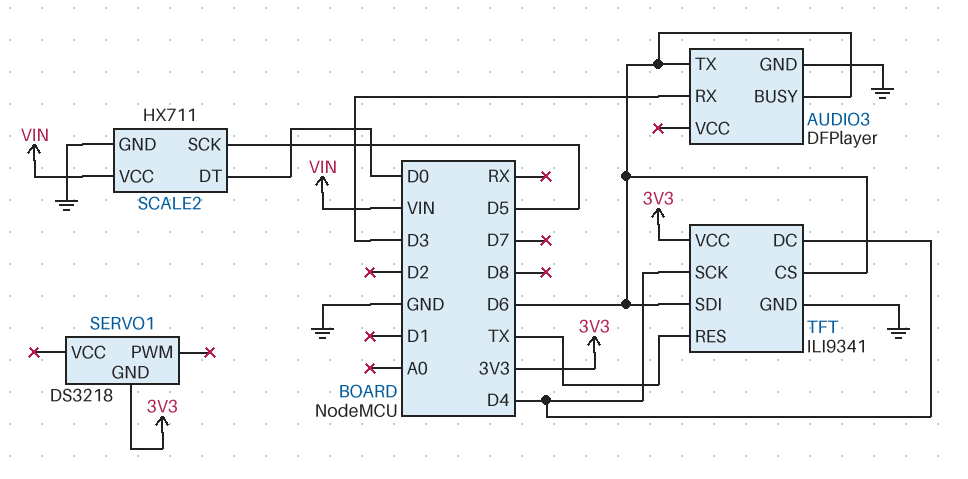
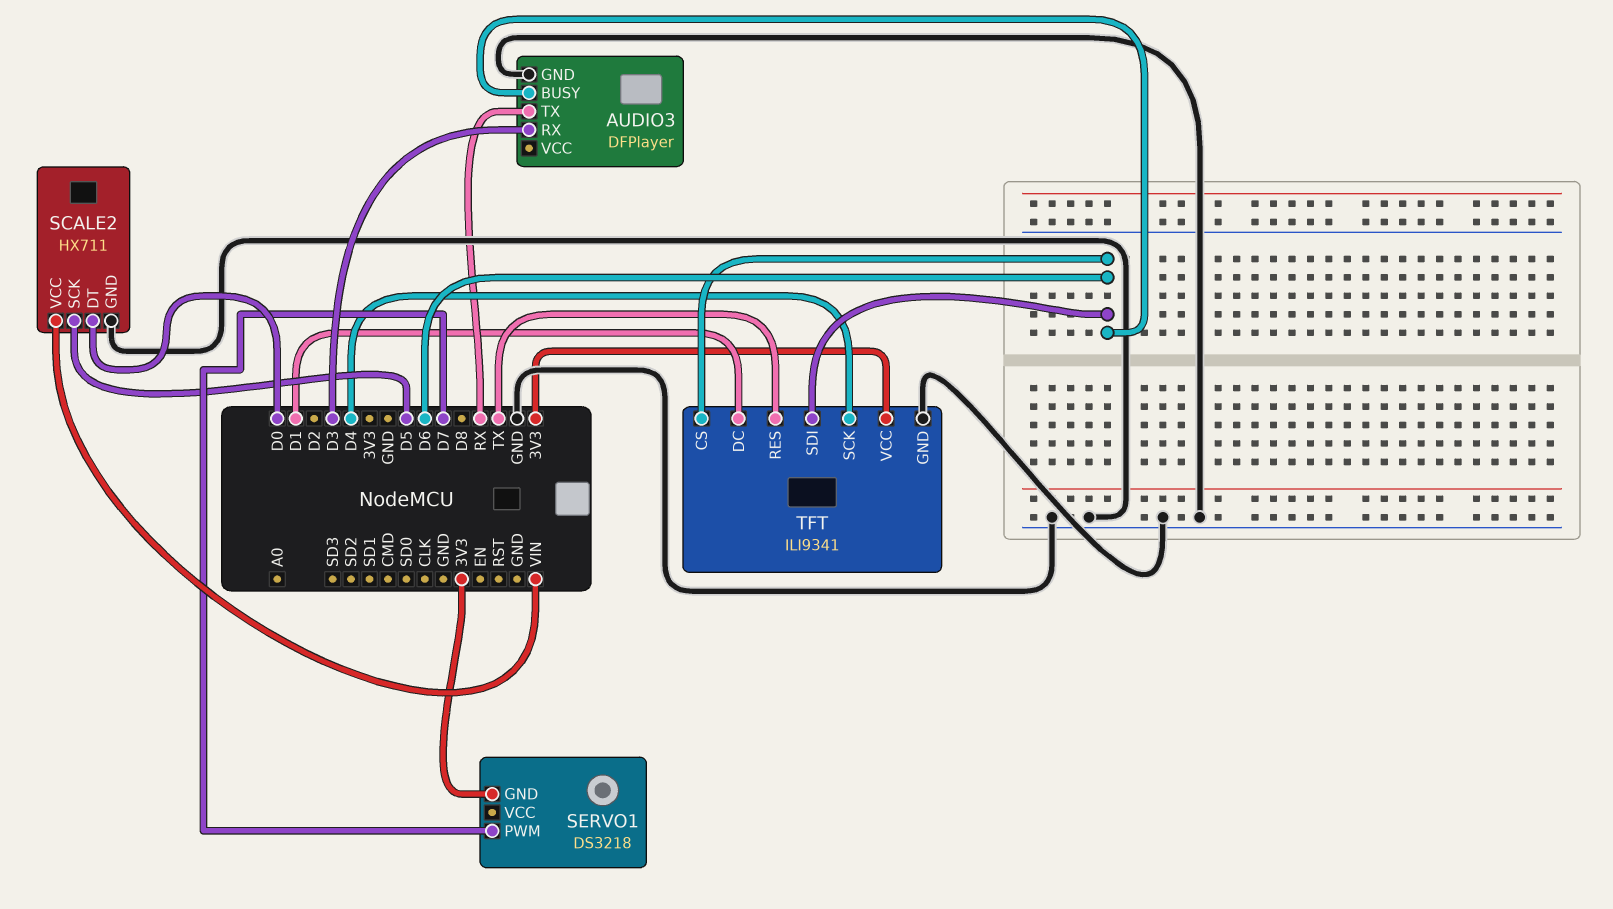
AUDIO3 pin TX: D6 -> RX
SERVO1 pin PWM: none -> D7
TFT pin DC: D4 -> D1

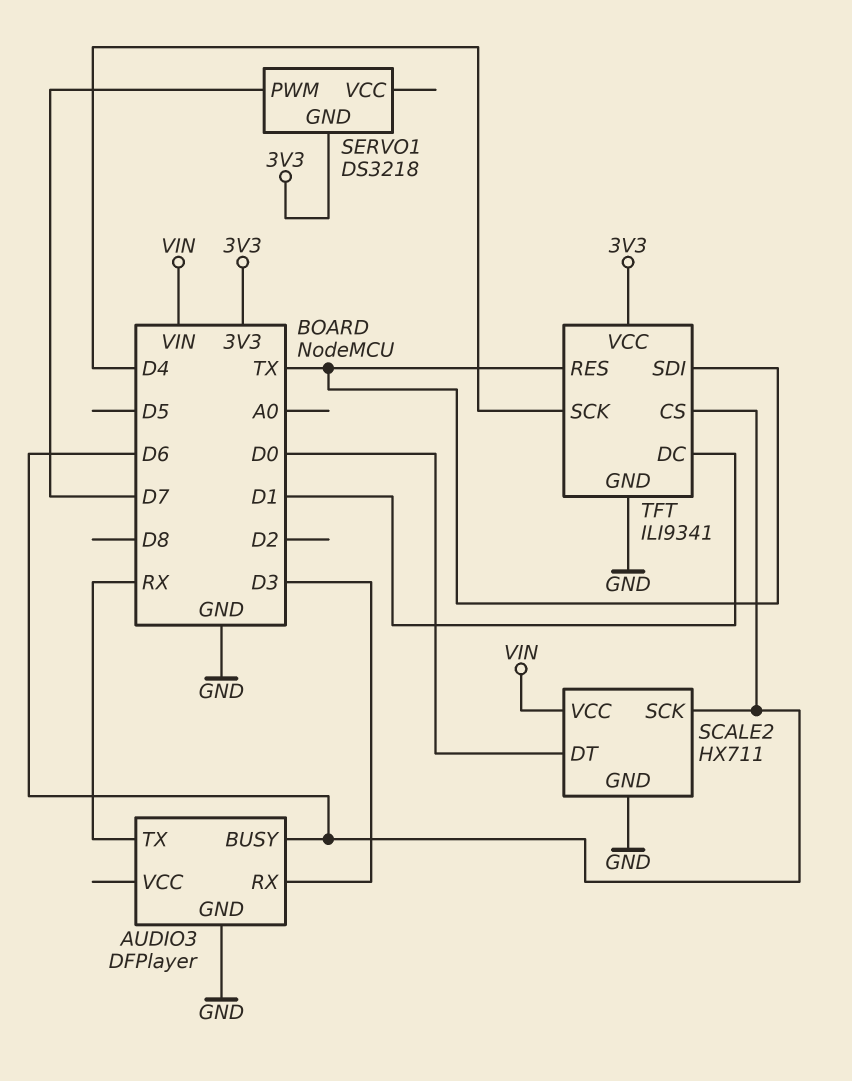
SCALE2 pin SCK: D5 -> D6
TFT pin SDI: D6 -> TX

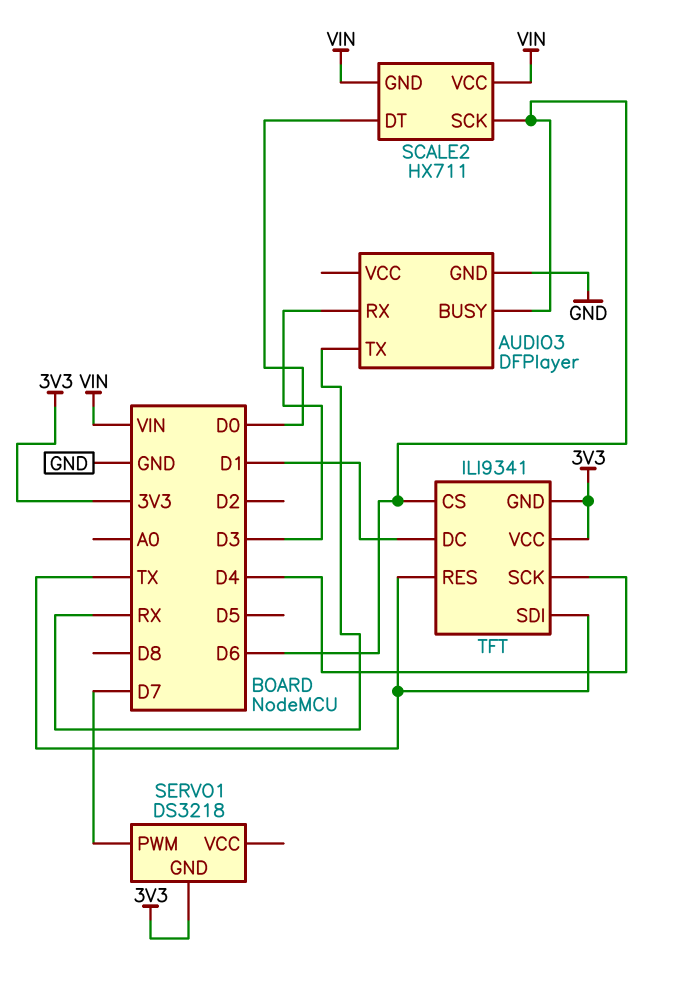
SCALE2 pin GND: GND -> VIN
TFT pin GND: GND -> 3V3

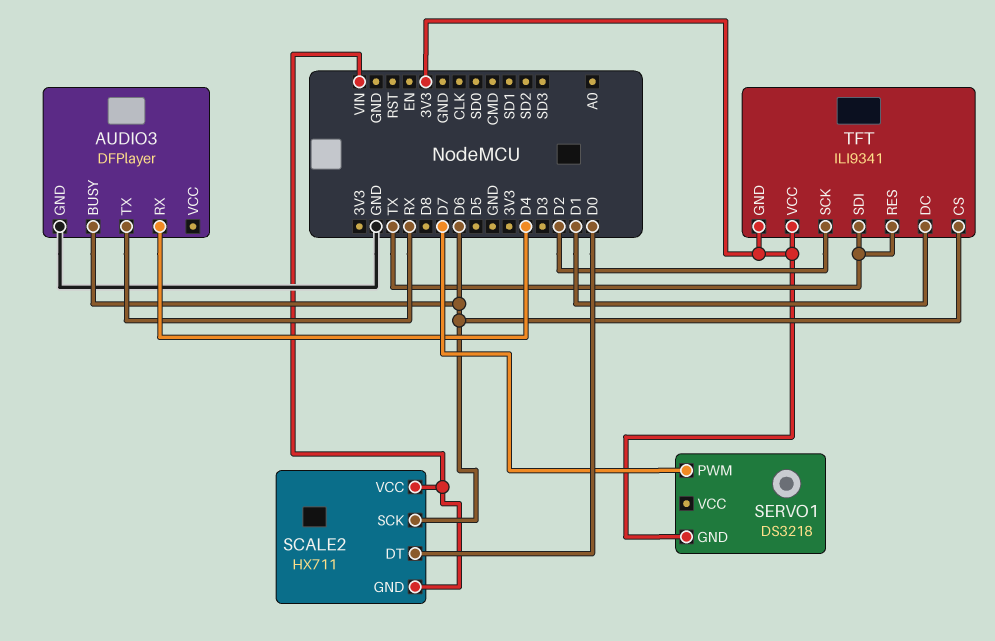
AUDIO3 pin RX: D3 -> D4
TFT pin SCK: D4 -> D2

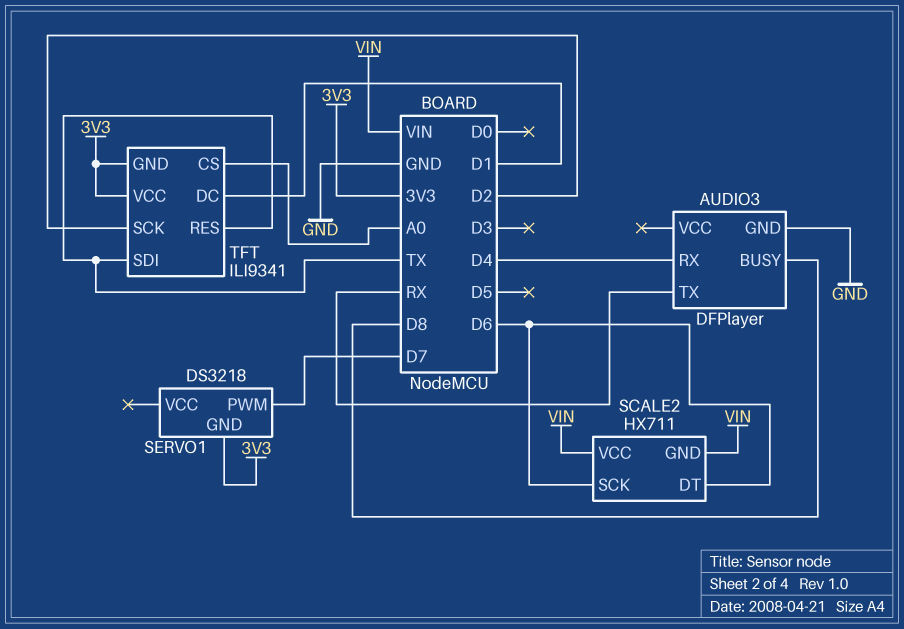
AUDIO3 pin BUSY: D6 -> D8
SCALE2 pin DT: D0 -> D6
TFT pin CS: D6 -> A0

